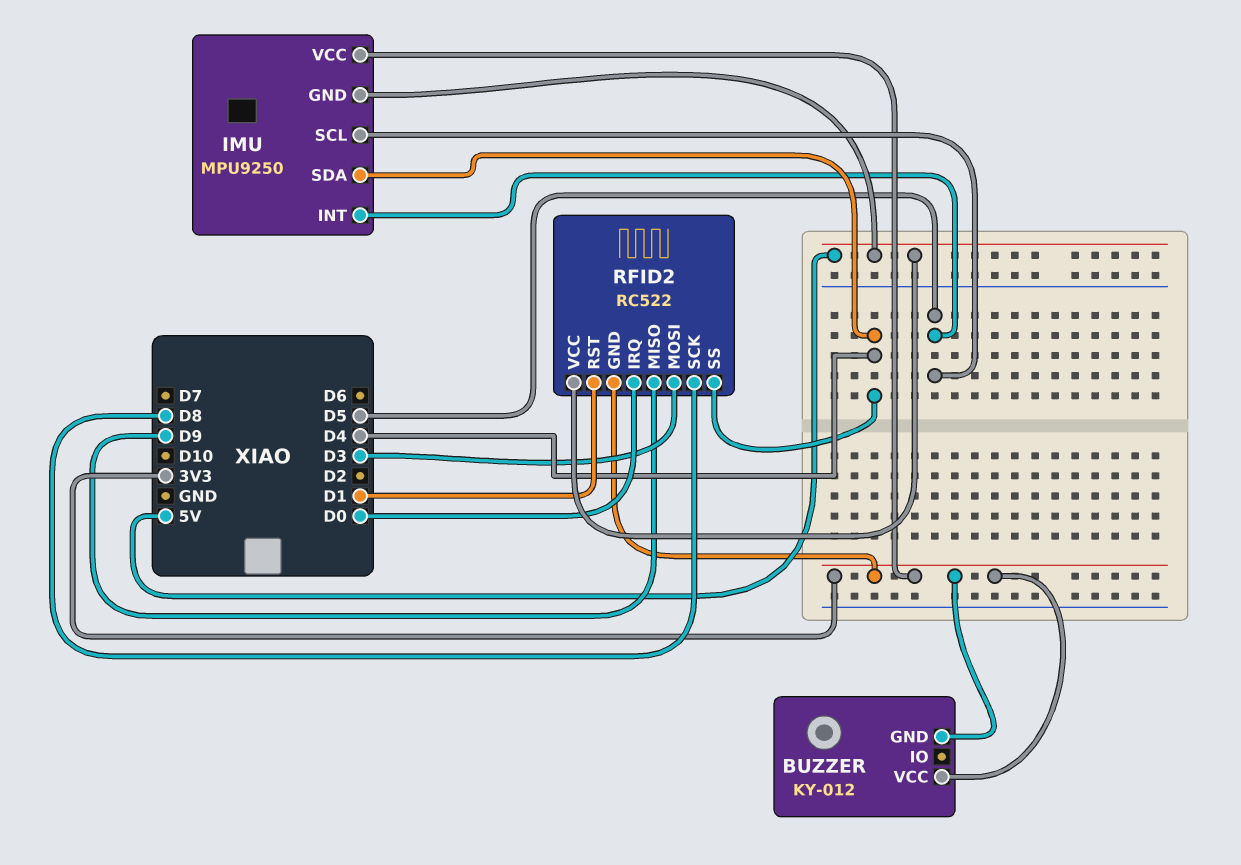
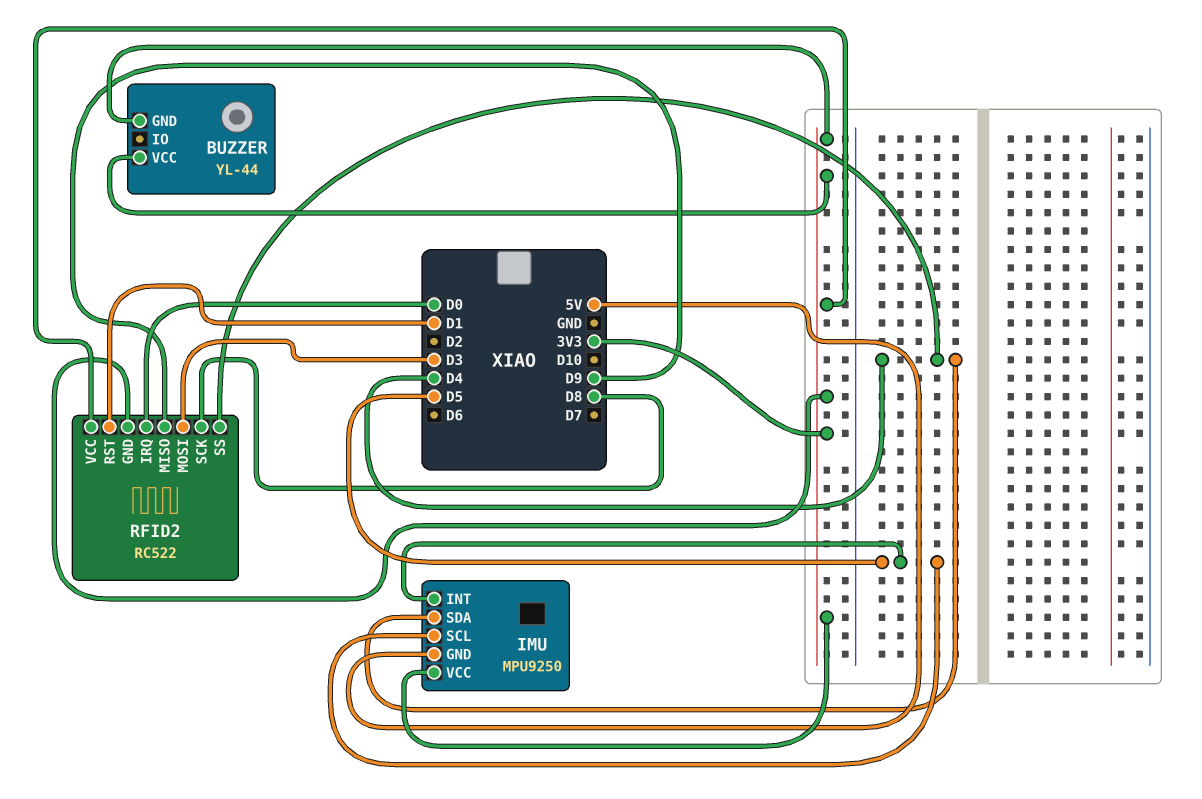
BUZZER: KY-012 -> YL-44
RFID2 pin VCC: 5V -> 3V3

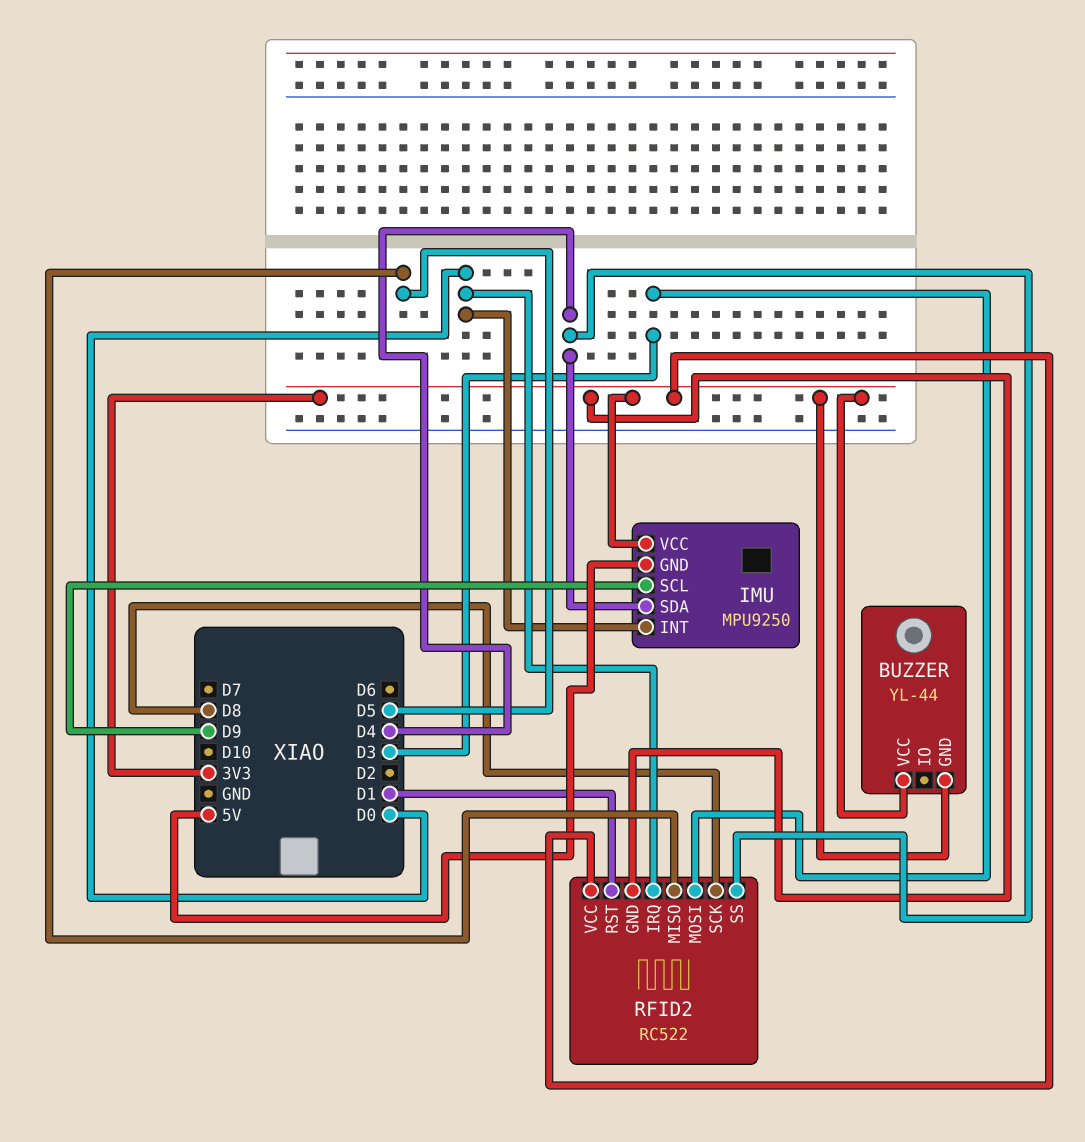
IMU pin INT: D5 -> D0
IMU pin SCL: D5 -> D9
RFID2 pin MISO: D9 -> D5

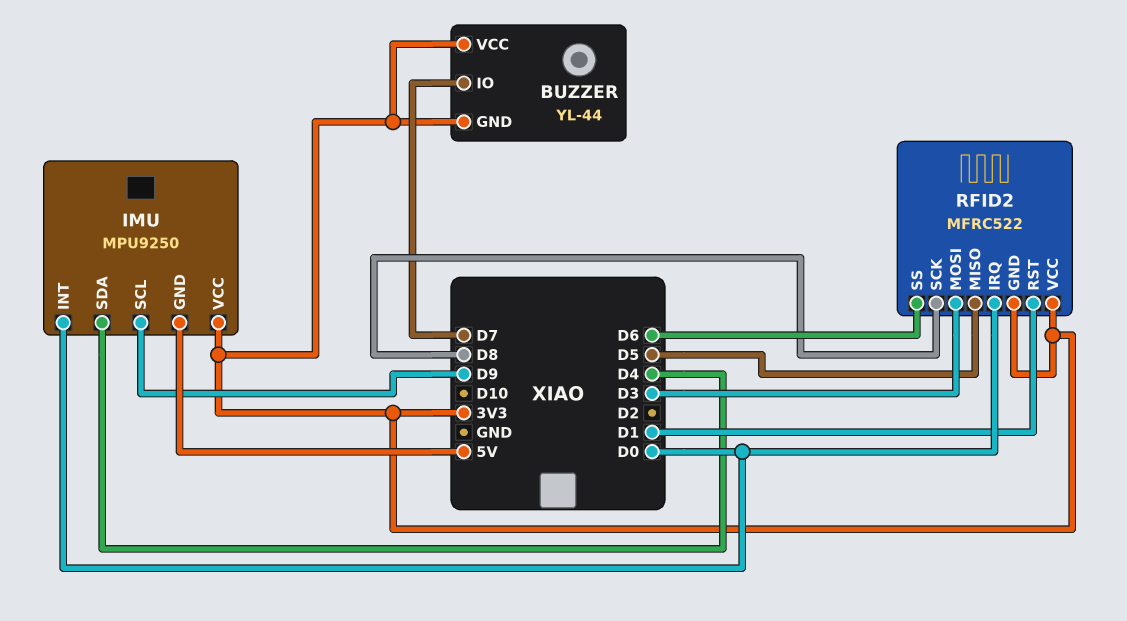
BUZZER pin IO: none -> D7
RFID2: RC522 -> MFRC522
RFID2 pin SS: D4 -> D6

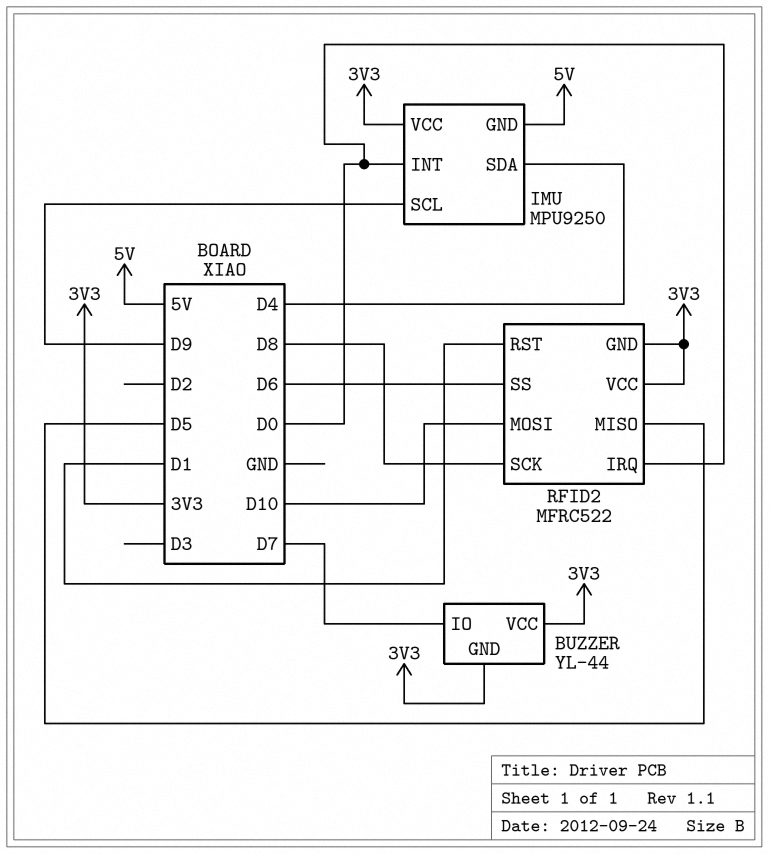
RFID2 pin MOSI: D3 -> D10

